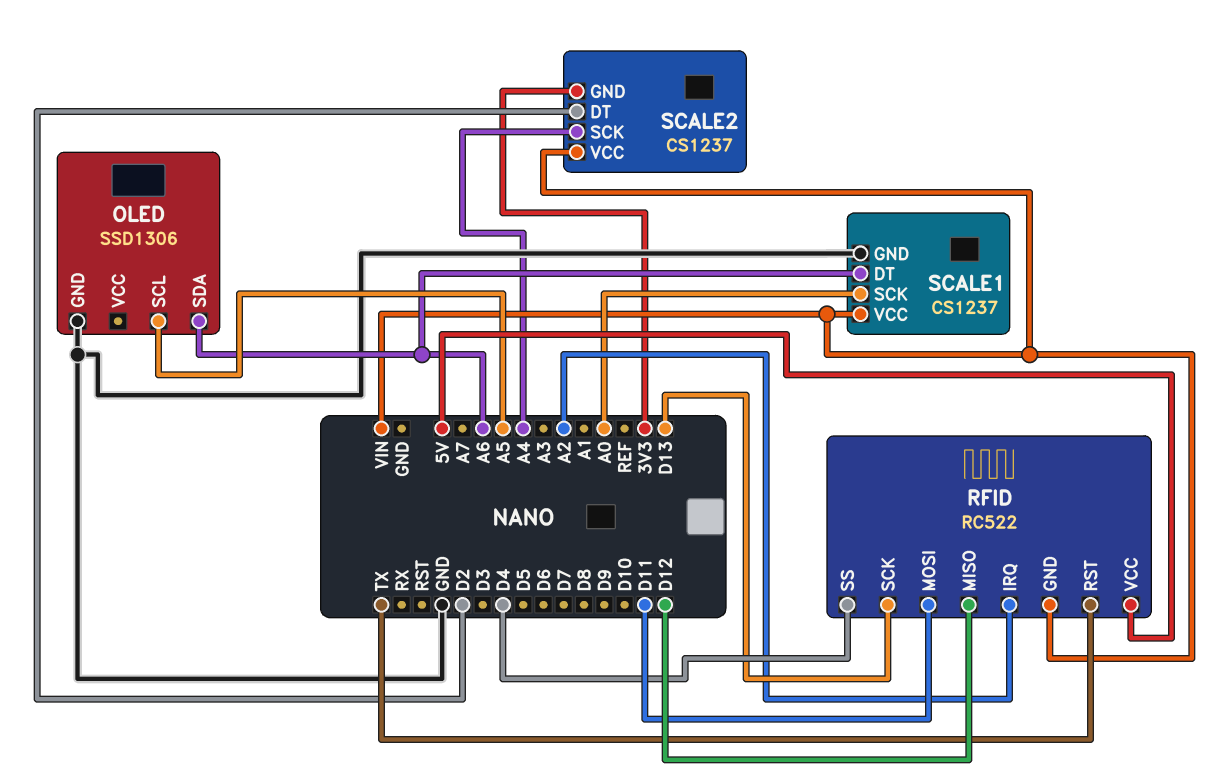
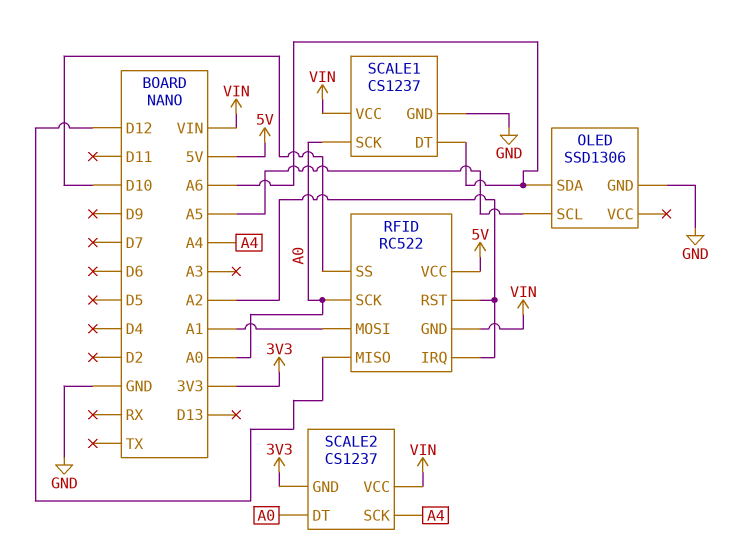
RFID pin MOSI: D11 -> A1
RFID pin RST: TX -> A2
RFID pin SCK: D13 -> A0
RFID pin SS: D4 -> D10
SCALE2 pin DT: D2 -> A0

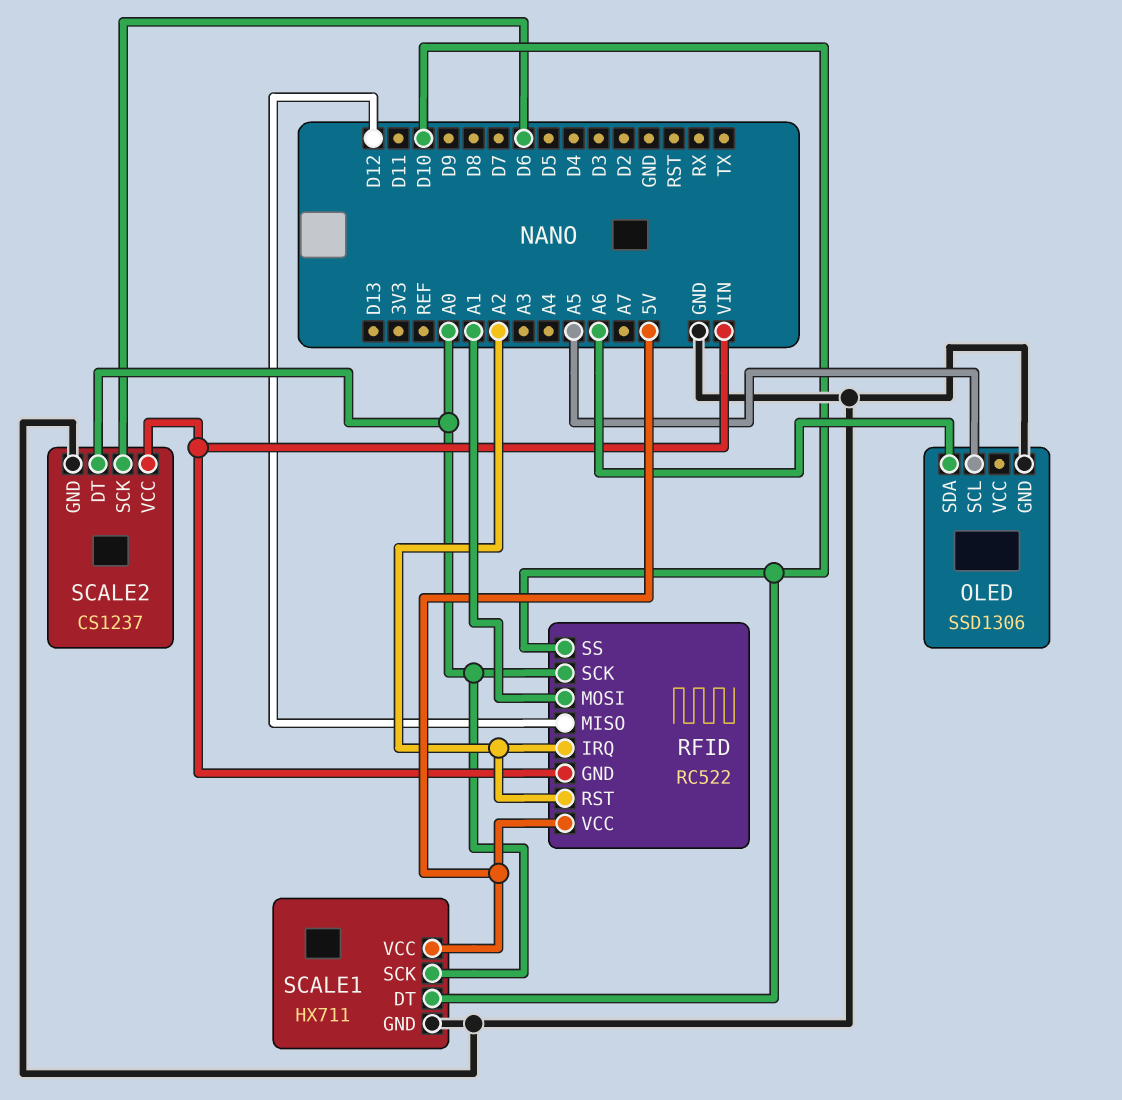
SCALE1: CS1237 -> HX711
SCALE1 pin DT: A6 -> D10
SCALE1 pin VCC: VIN -> 5V
SCALE2 pin GND: 3V3 -> GND
SCALE2 pin SCK: A4 -> D6

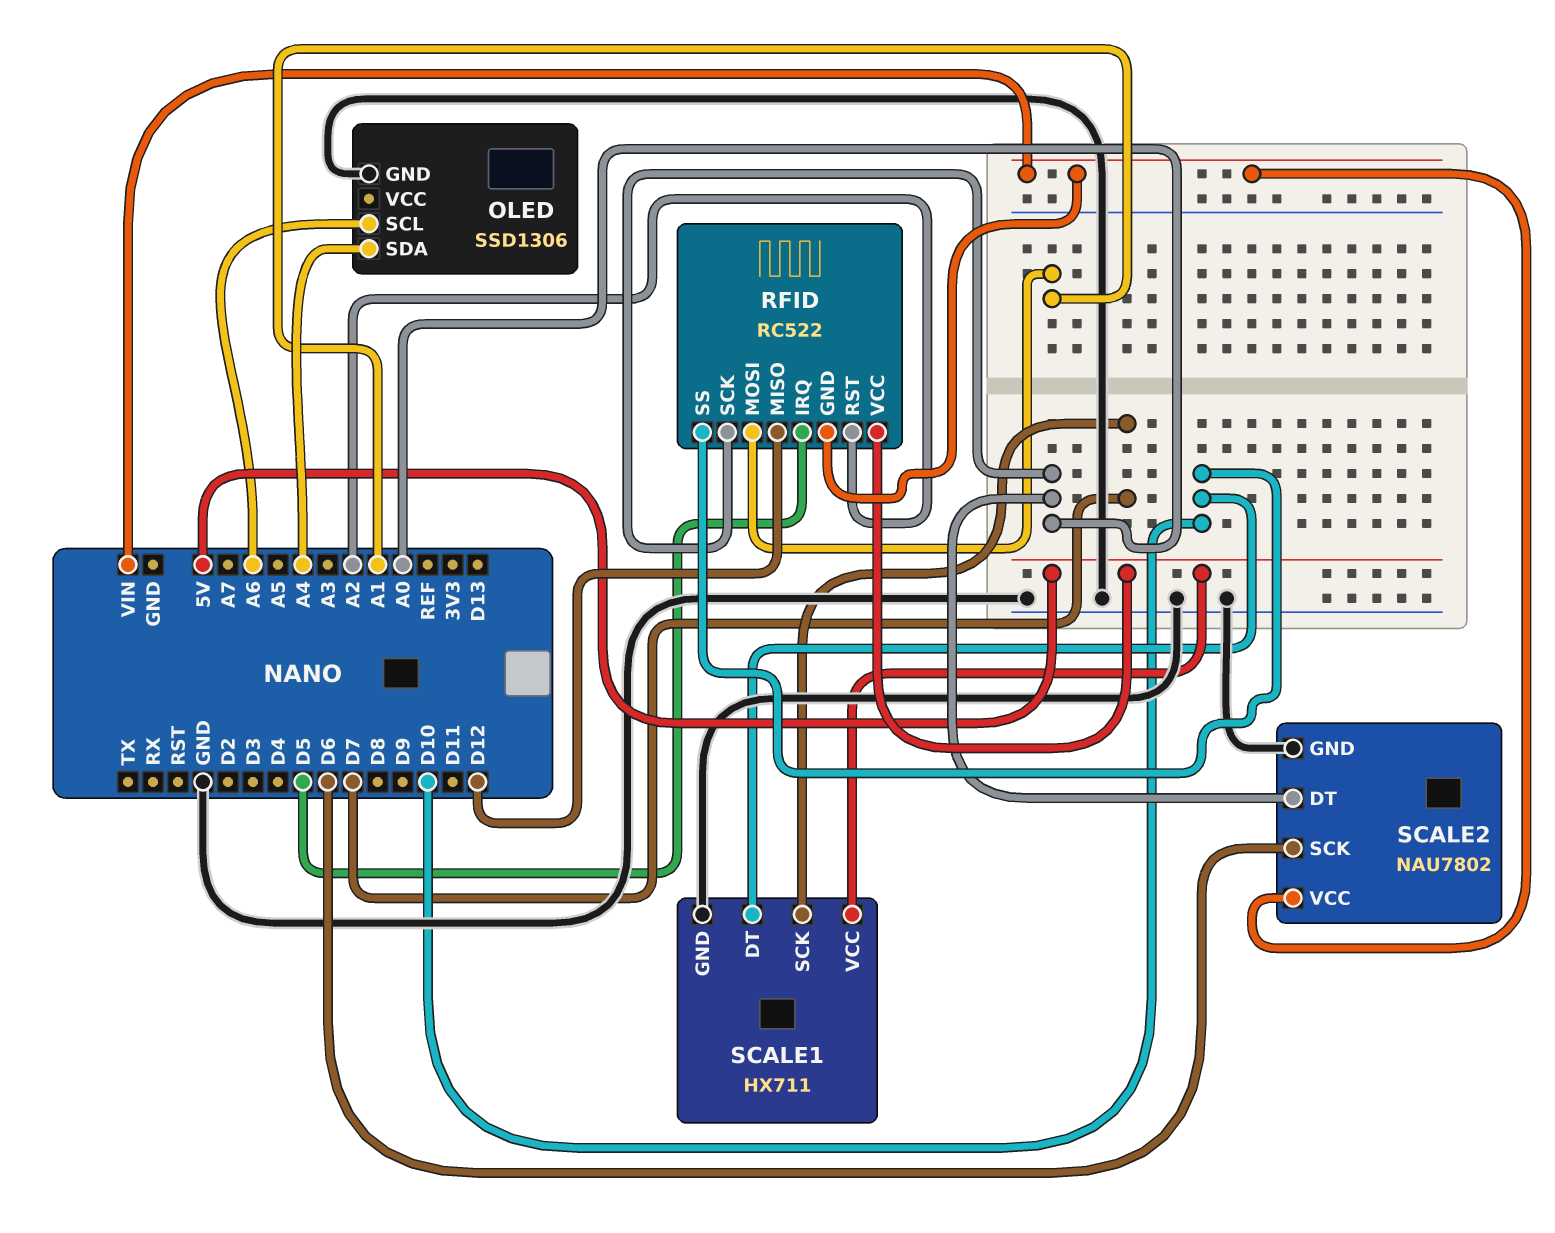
OLED pin SCL: A5 -> A6
OLED pin SDA: A6 -> A4
RFID pin IRQ: A2 -> D5
SCALE1 pin SCK: A0 -> D7
SCALE2: CS1237 -> NAU7802

